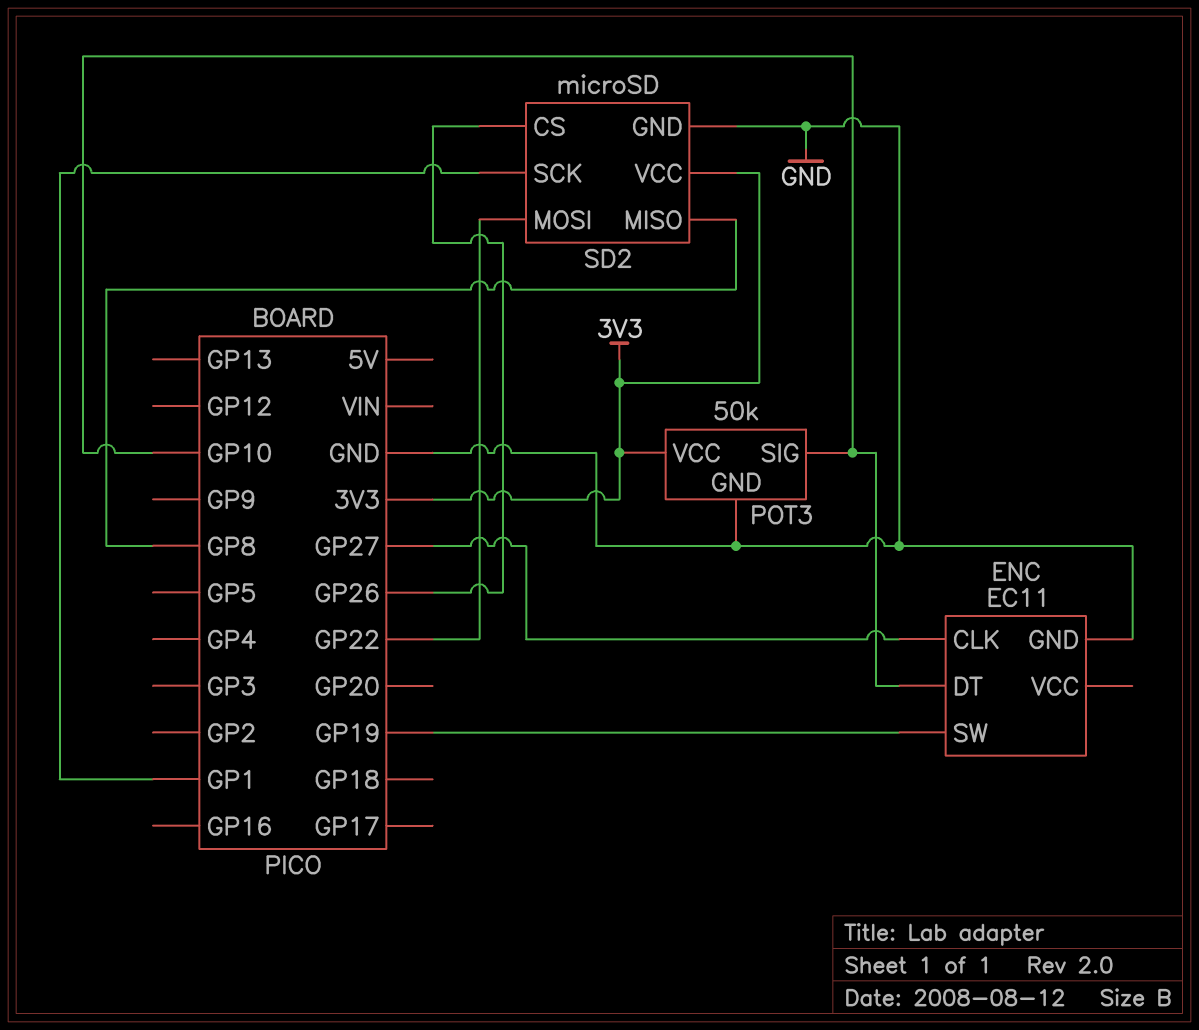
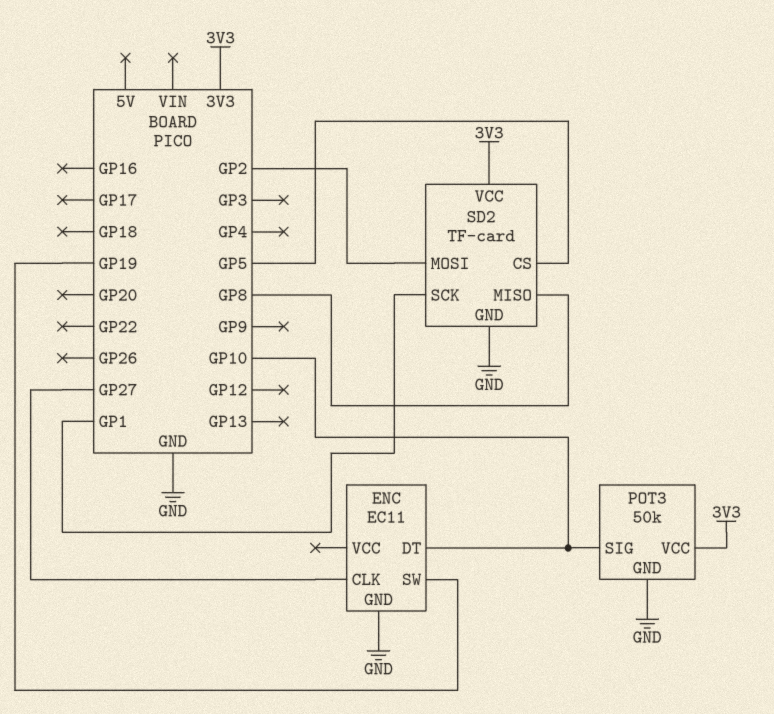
SD2: microSD -> TF-card
SD2 pin CS: GP26 -> GP5
SD2 pin MOSI: GP22 -> GP2

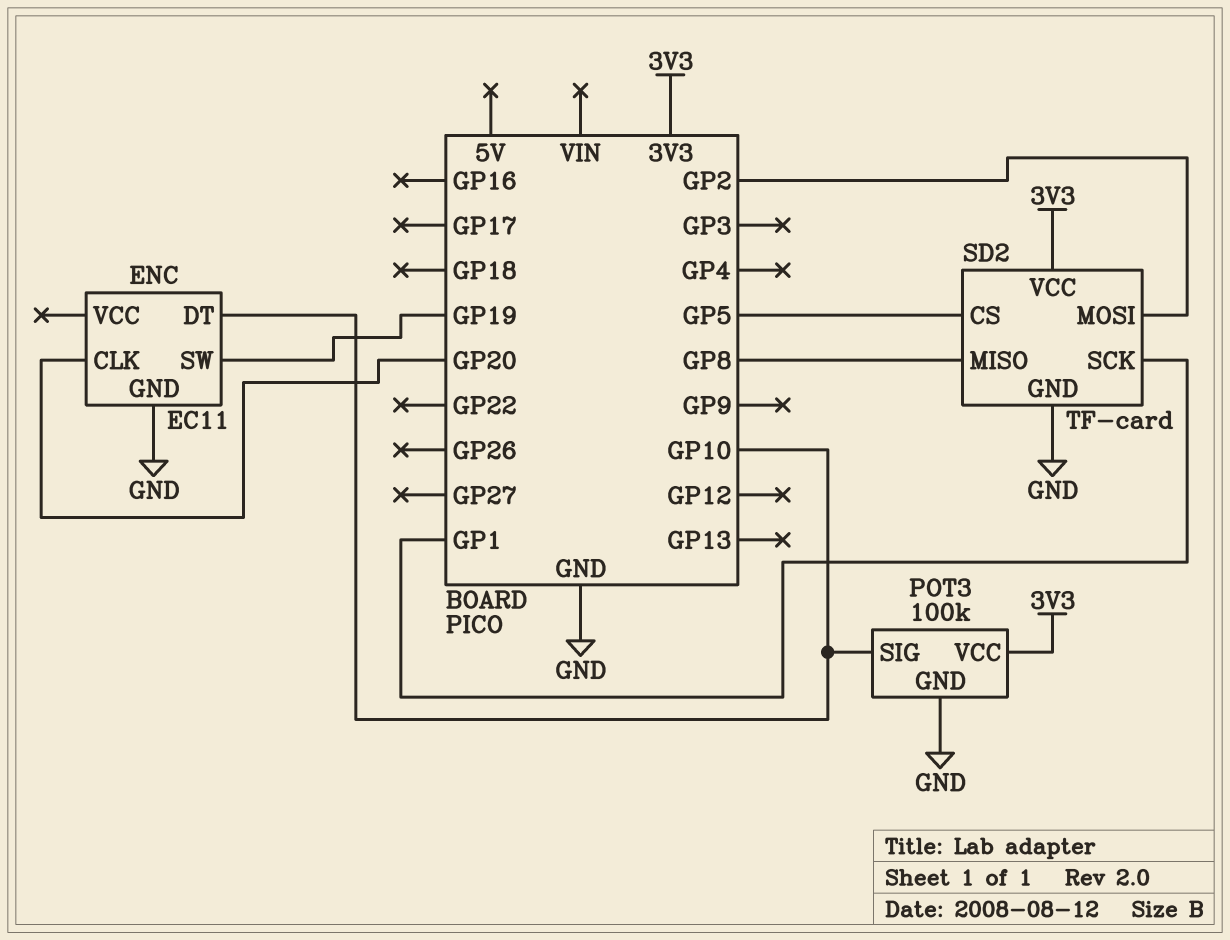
ENC pin CLK: GP27 -> GP20
POT3: 50k -> 100k

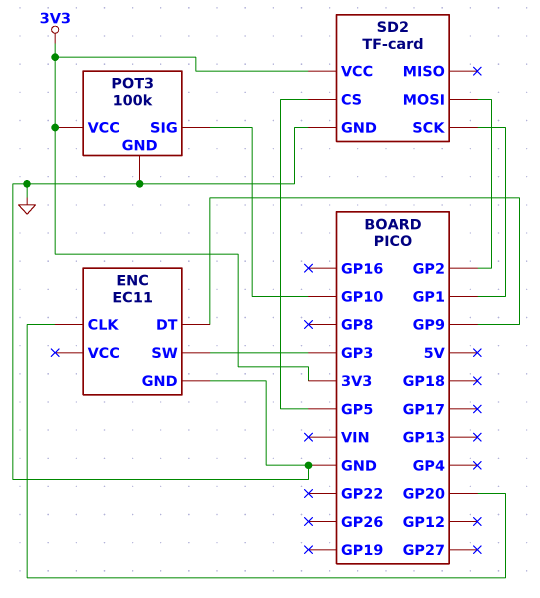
ENC pin DT: GP10 -> GP9
ENC pin SW: GP19 -> GP3
SD2 pin MISO: GP8 -> none

